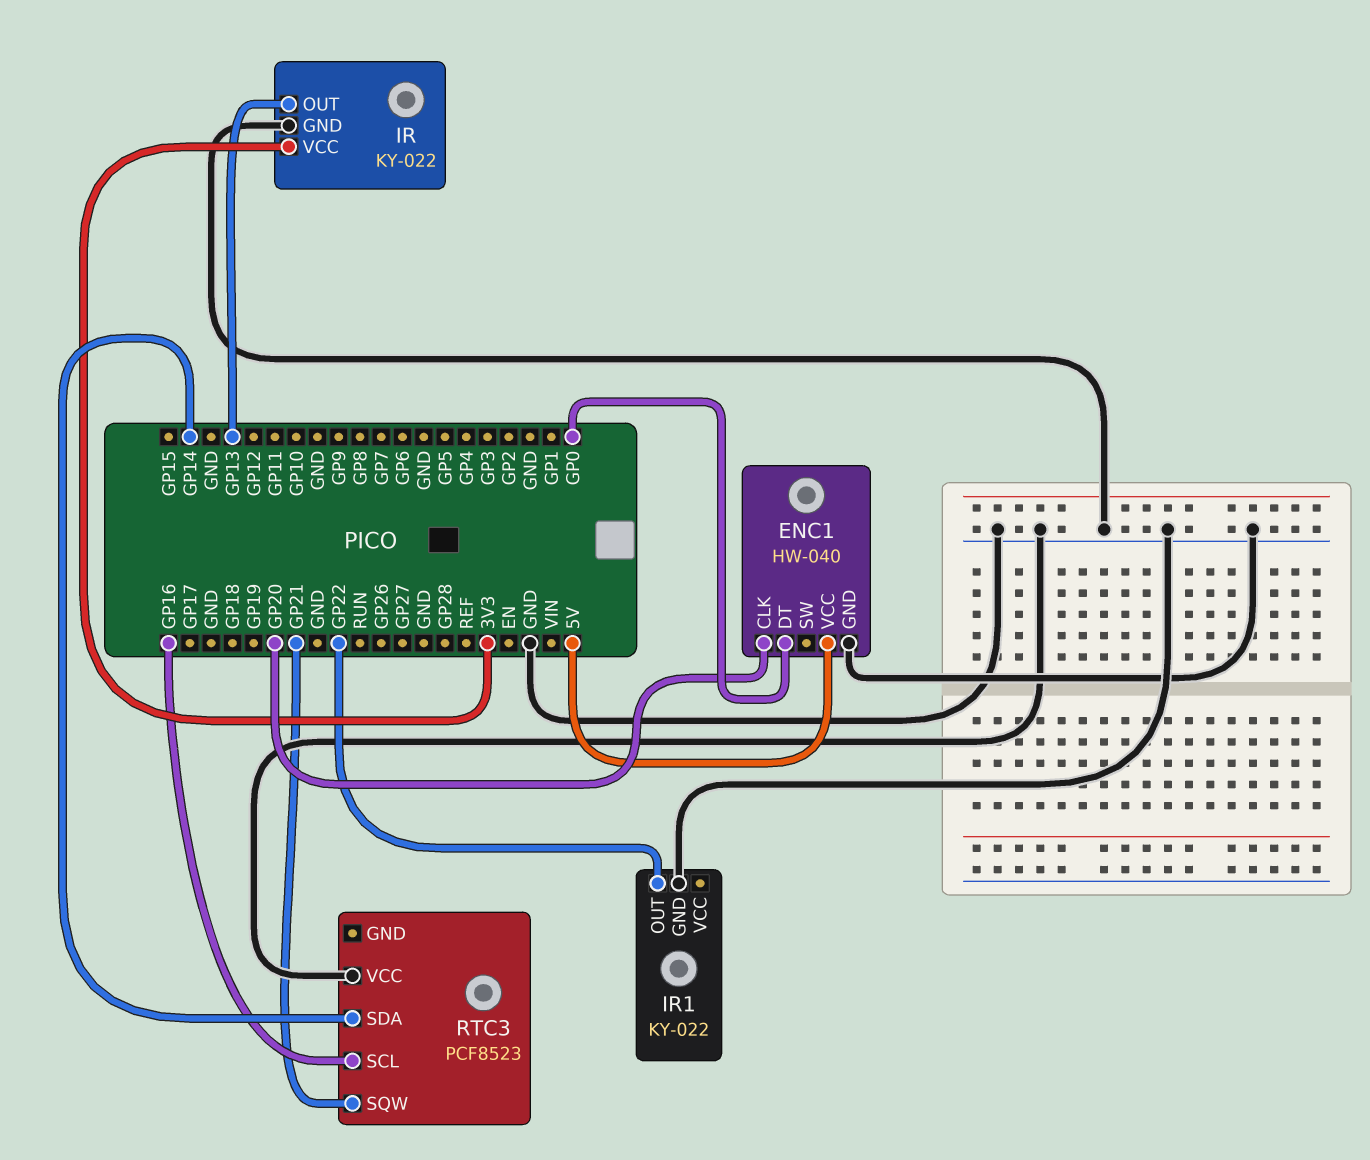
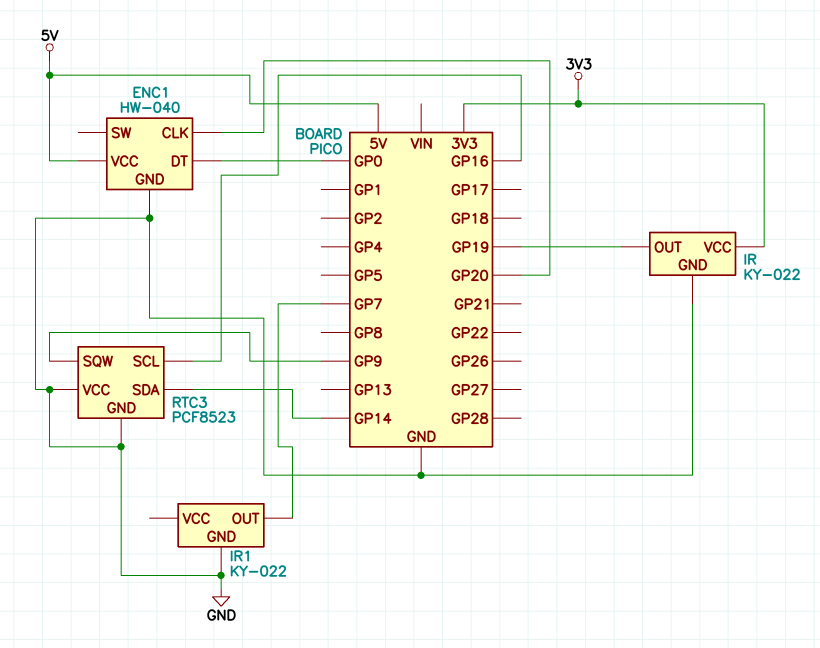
IR pin OUT: GP13 -> GP19
IR1 pin OUT: GP22 -> GP7
RTC3 pin GND: none -> GND
RTC3 pin SQW: GP21 -> GP9

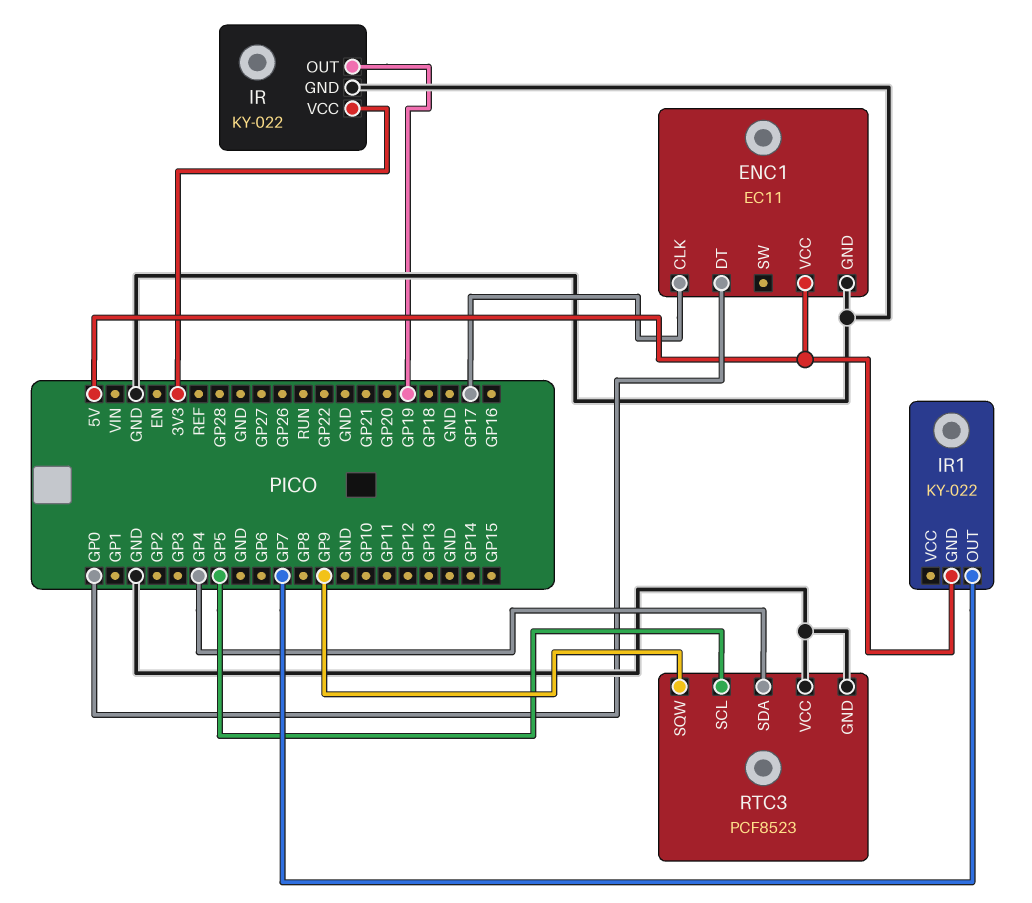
ENC1: HW-040 -> EC11
ENC1 pin CLK: GP20 -> GP17
IR1 pin GND: GND -> 5V
RTC3 pin SCL: GP16 -> GP5
RTC3 pin SDA: GP14 -> GP4

